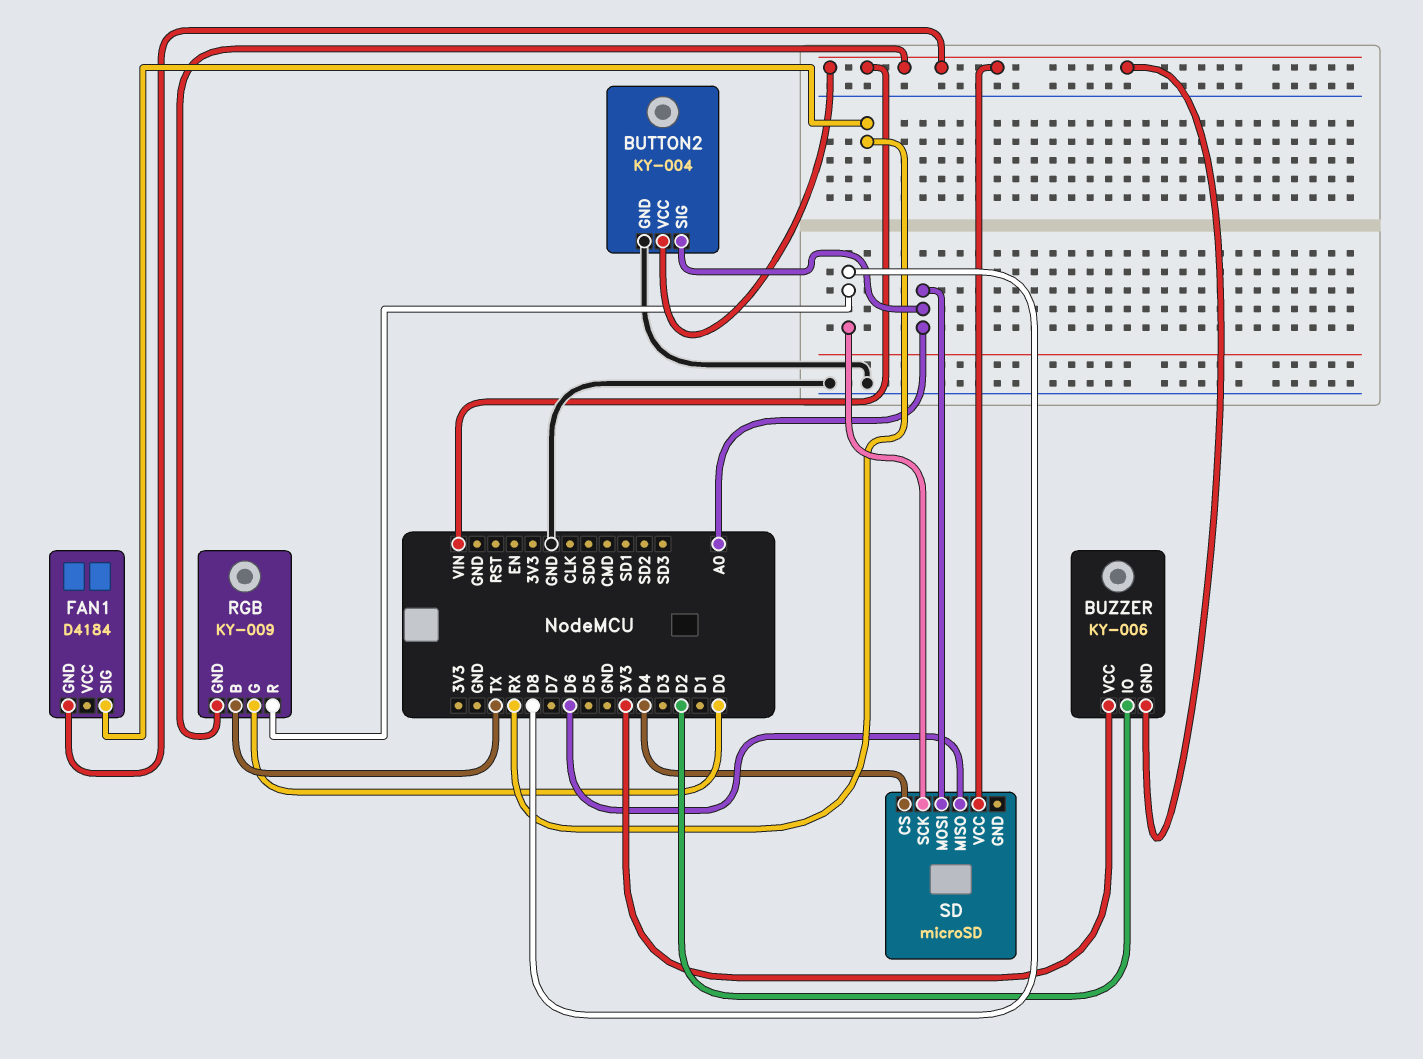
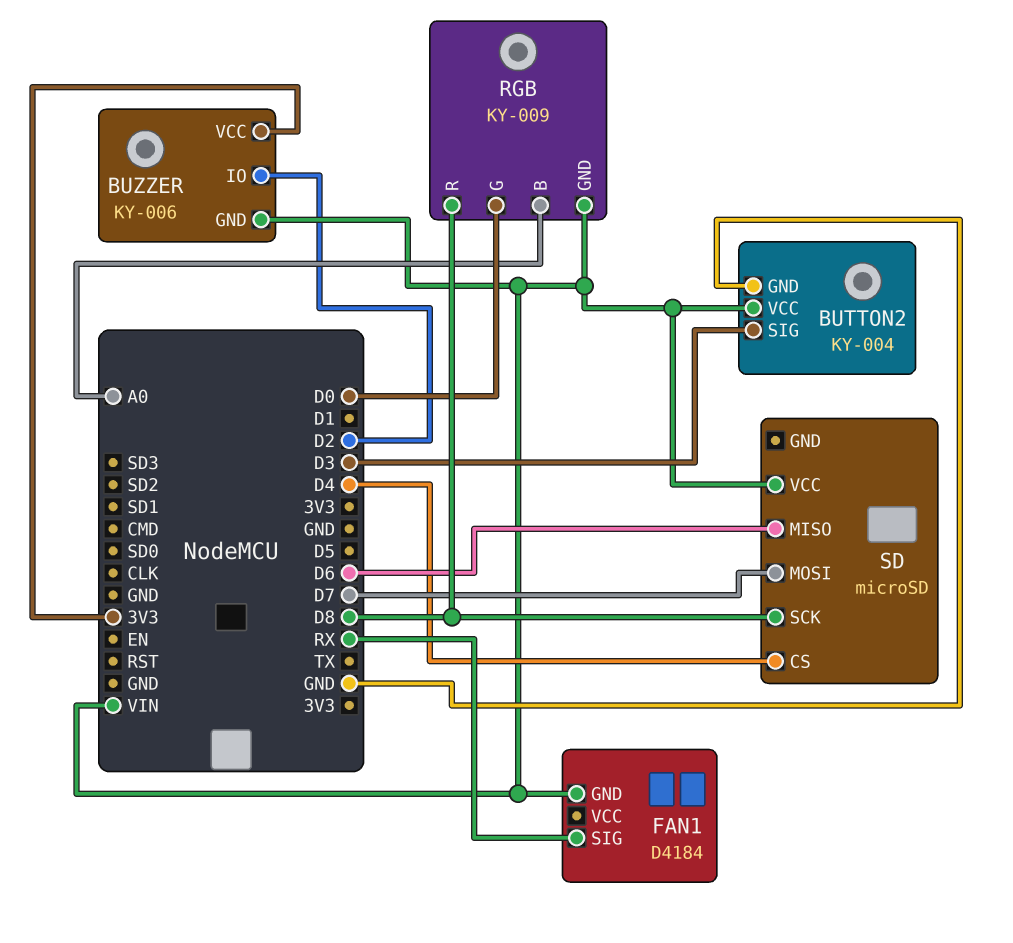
BUTTON2 pin SIG: A0 -> D3
RGB pin B: TX -> A0
SD pin MOSI: A0 -> D7

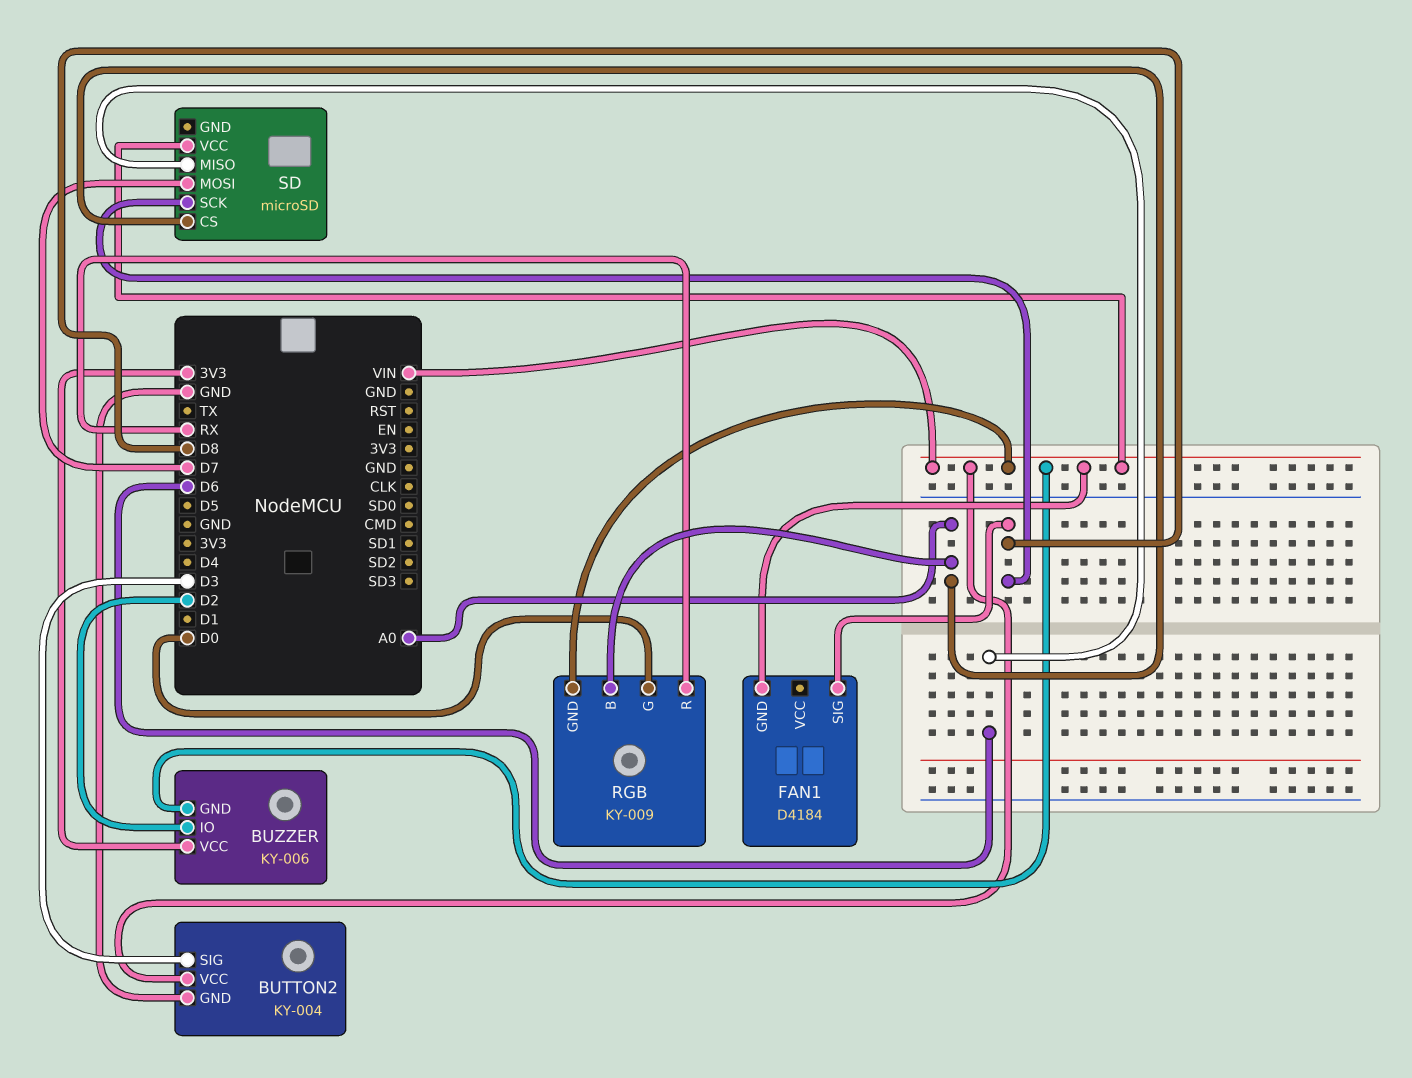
FAN1 pin SIG: RX -> D8
RGB pin R: D8 -> RX
SD pin CS: D4 -> A0

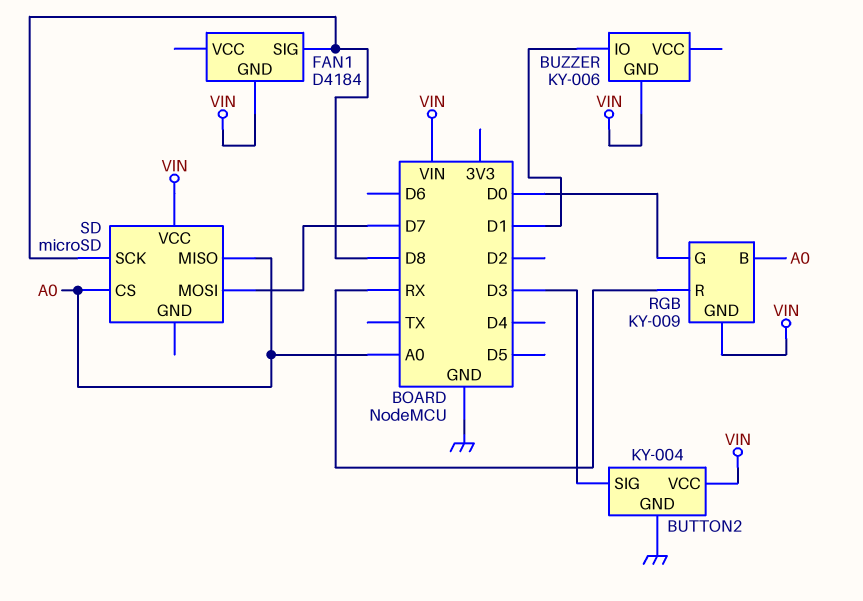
BUZZER pin IO: D2 -> D1
BUZZER pin VCC: 3V3 -> none
SD pin MISO: D6 -> A0

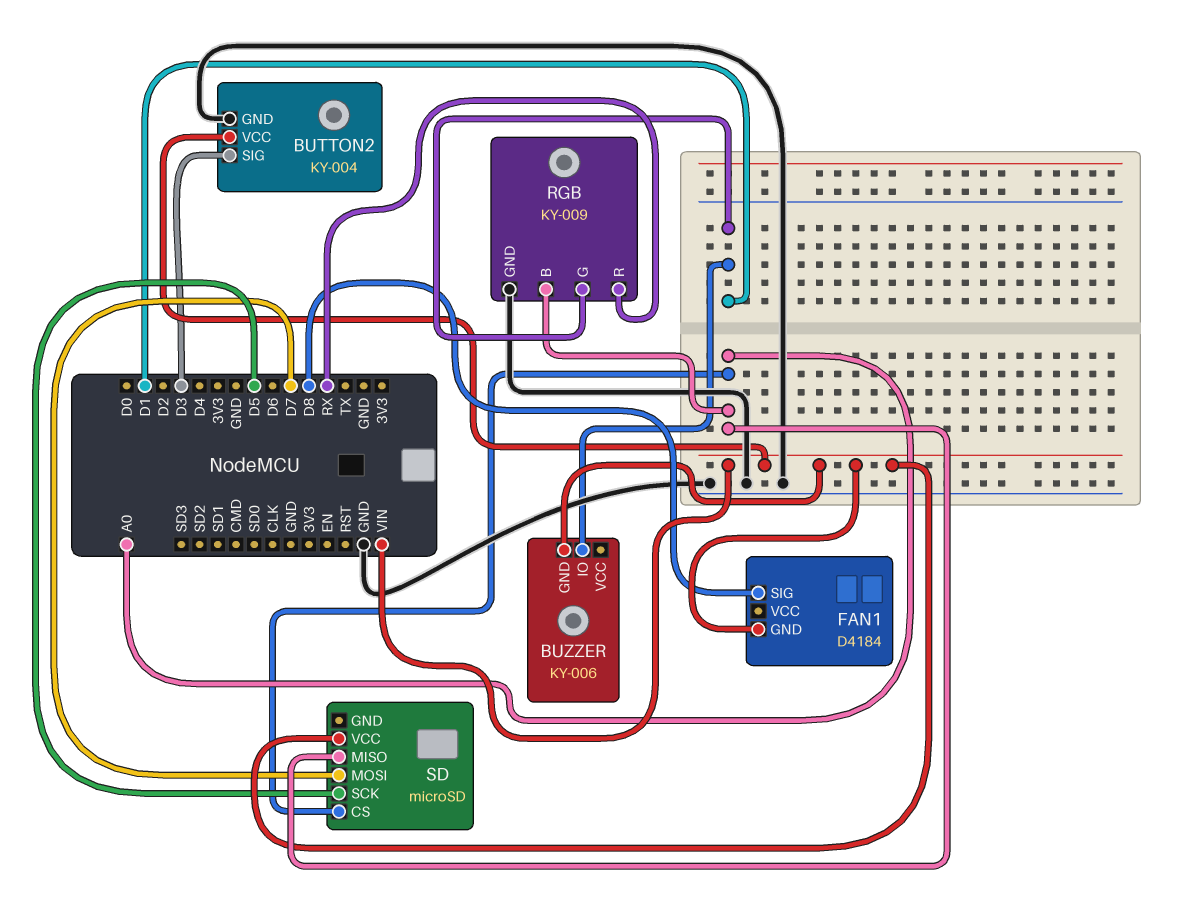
RGB pin G: D0 -> D1
RGB pin GND: VIN -> GND
SD pin SCK: D8 -> D5

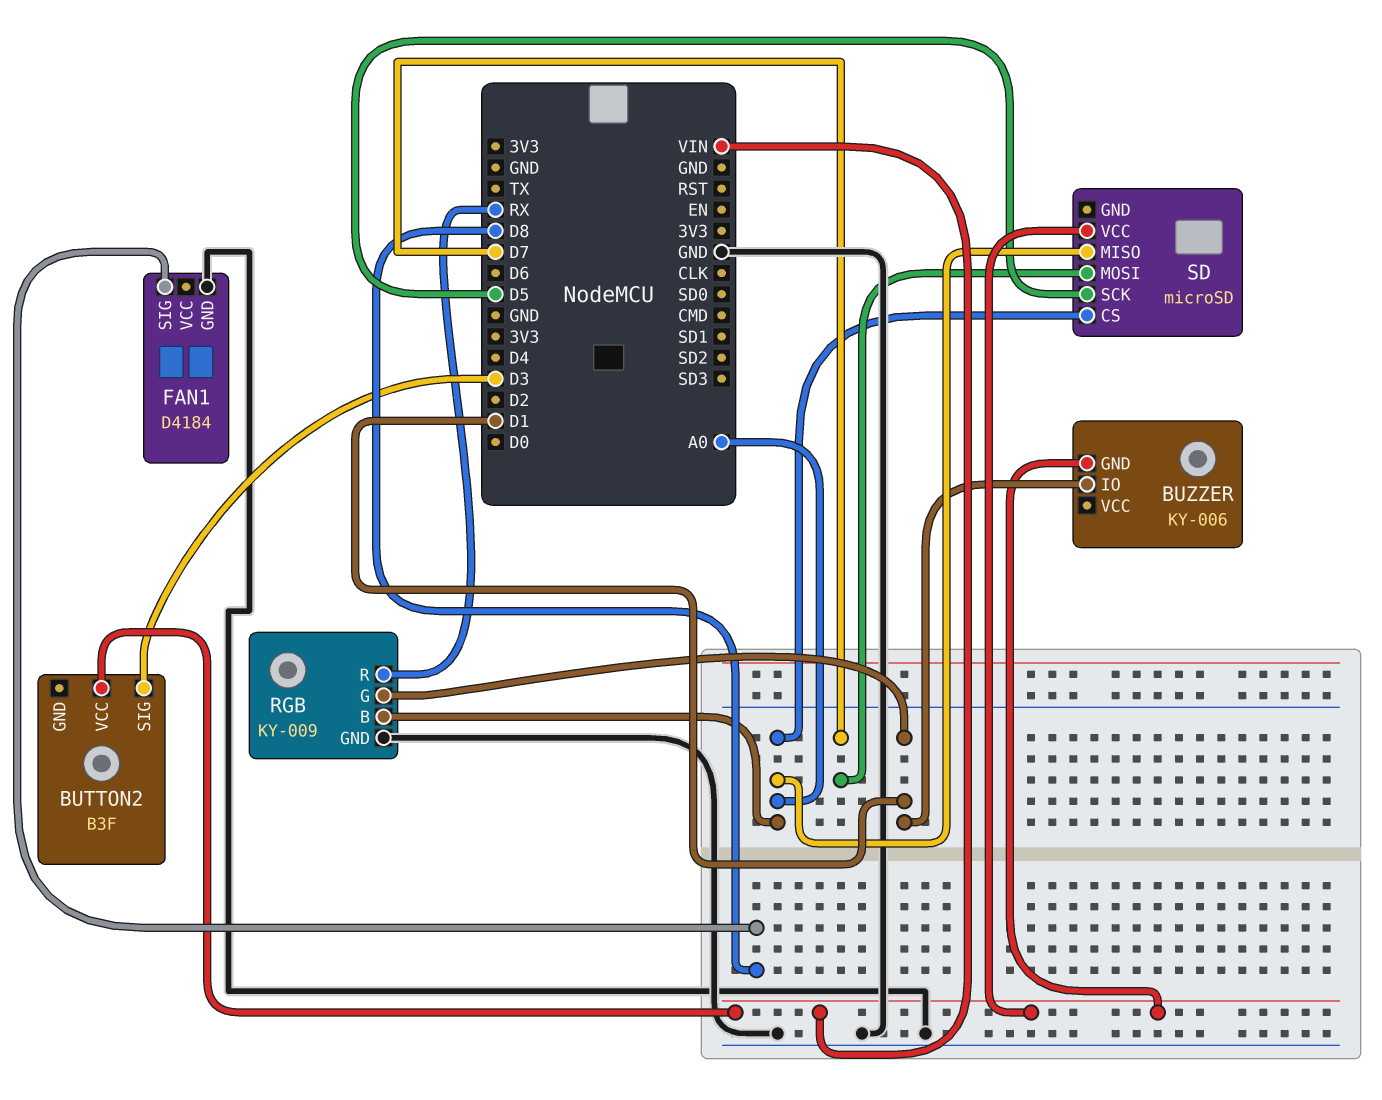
BUTTON2: KY-004 -> B3F
BUTTON2 pin GND: GND -> none
FAN1 pin GND: VIN -> GND

